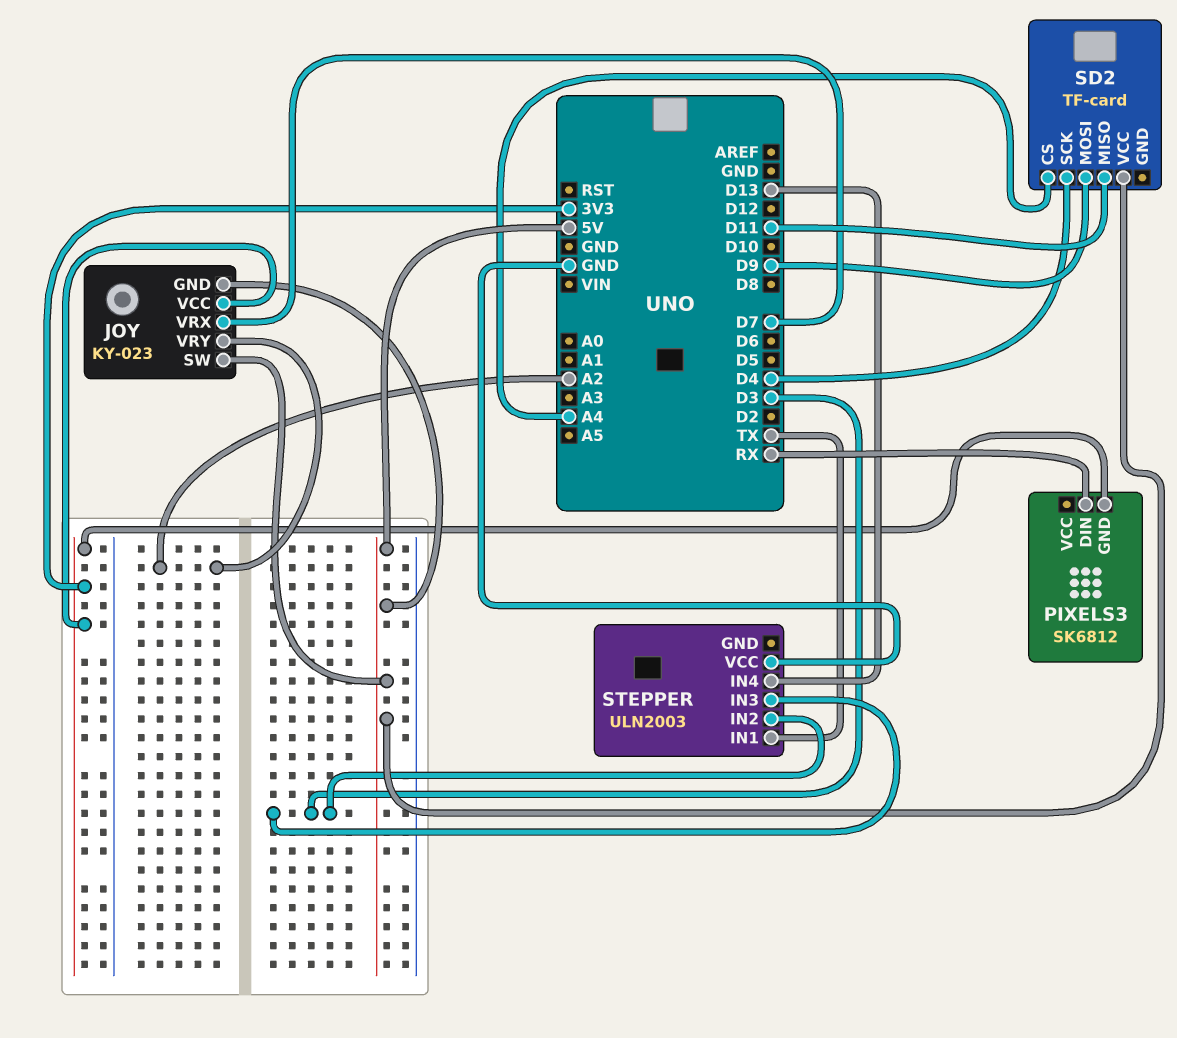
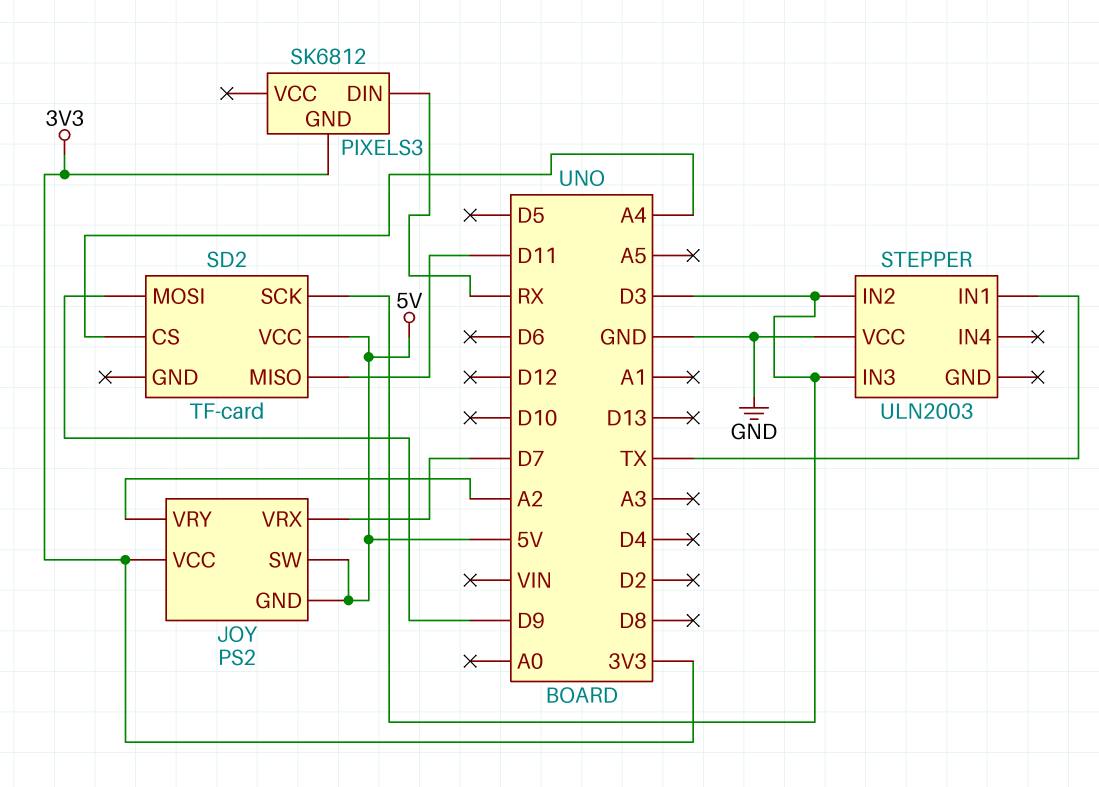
JOY: KY-023 -> PS2
SD2 pin SCK: D4 -> D3
STEPPER pin IN4: D13 -> none

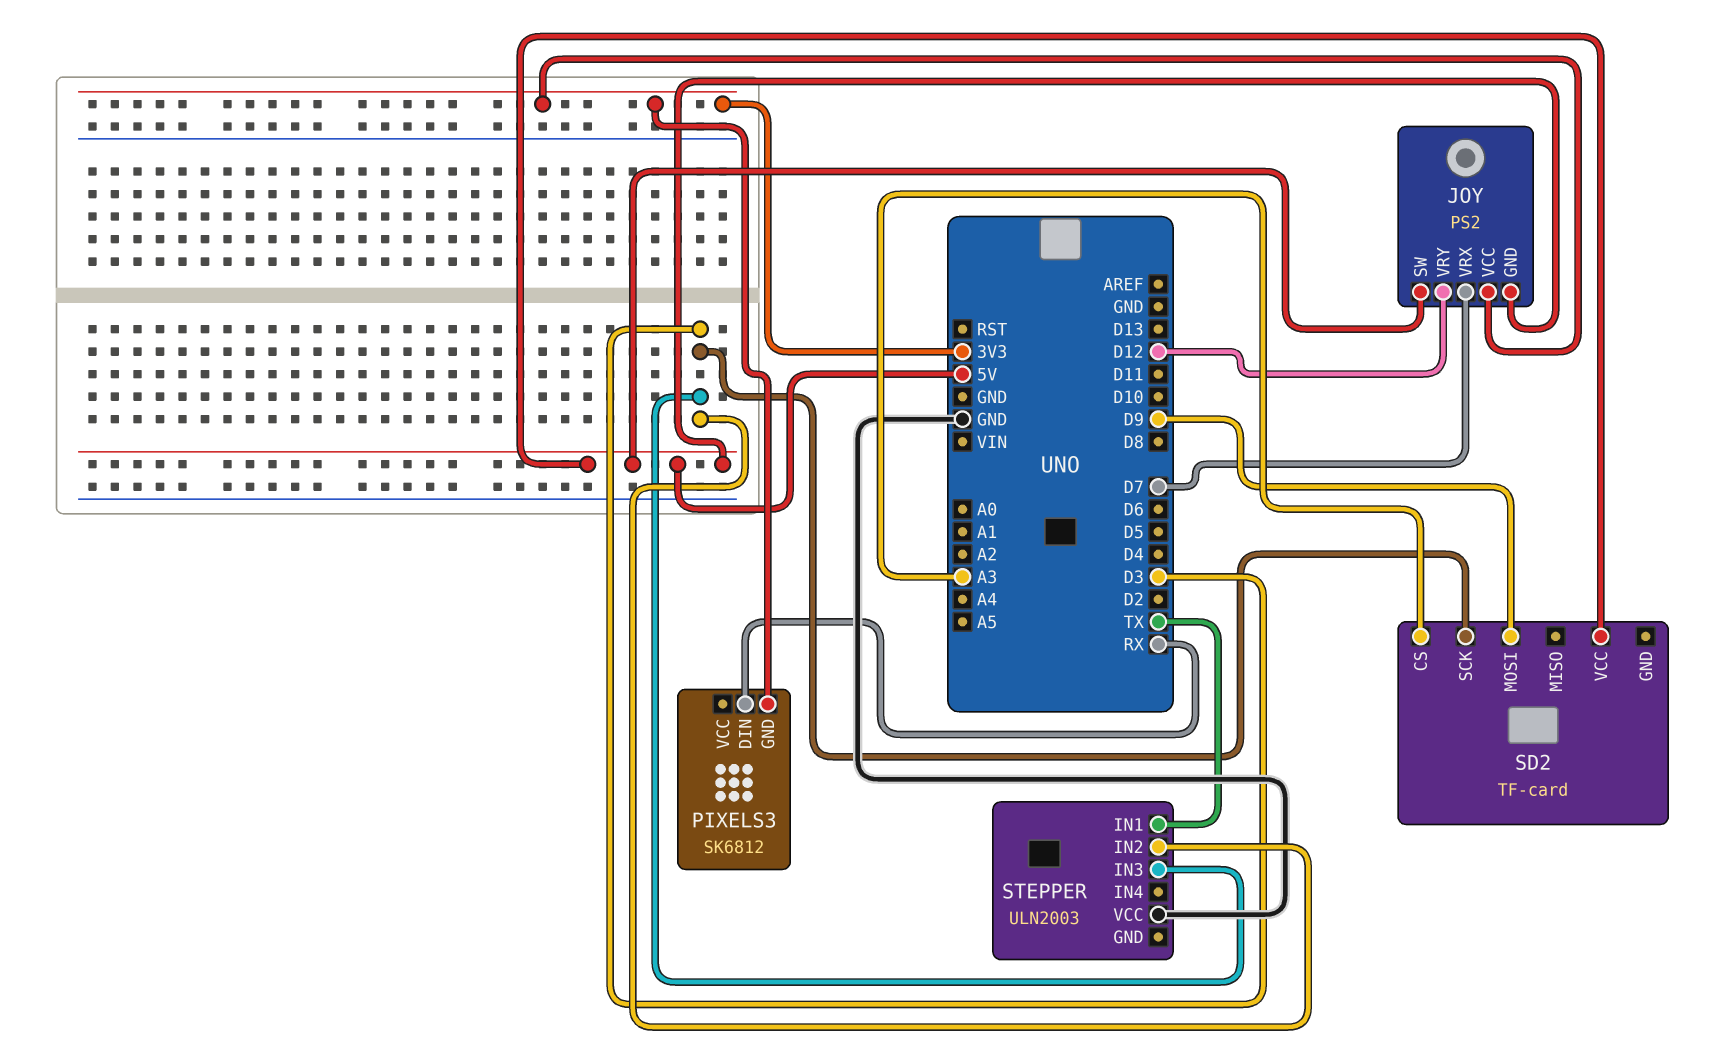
JOY pin VRY: A2 -> D12
SD2 pin CS: A4 -> A3
SD2 pin MISO: D11 -> none

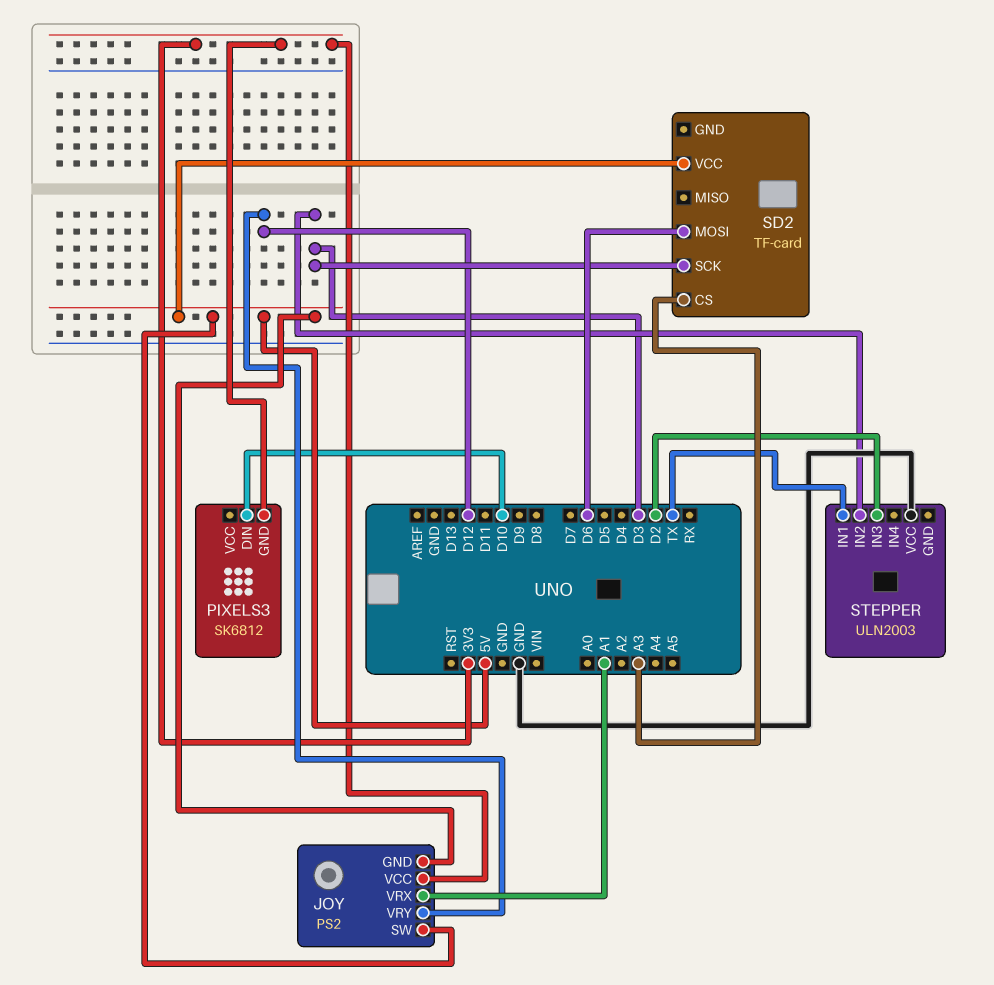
JOY pin VRX: D7 -> A1
PIXELS3 pin DIN: RX -> D10
SD2 pin MOSI: D9 -> D6
STEPPER pin IN3: D3 -> D2

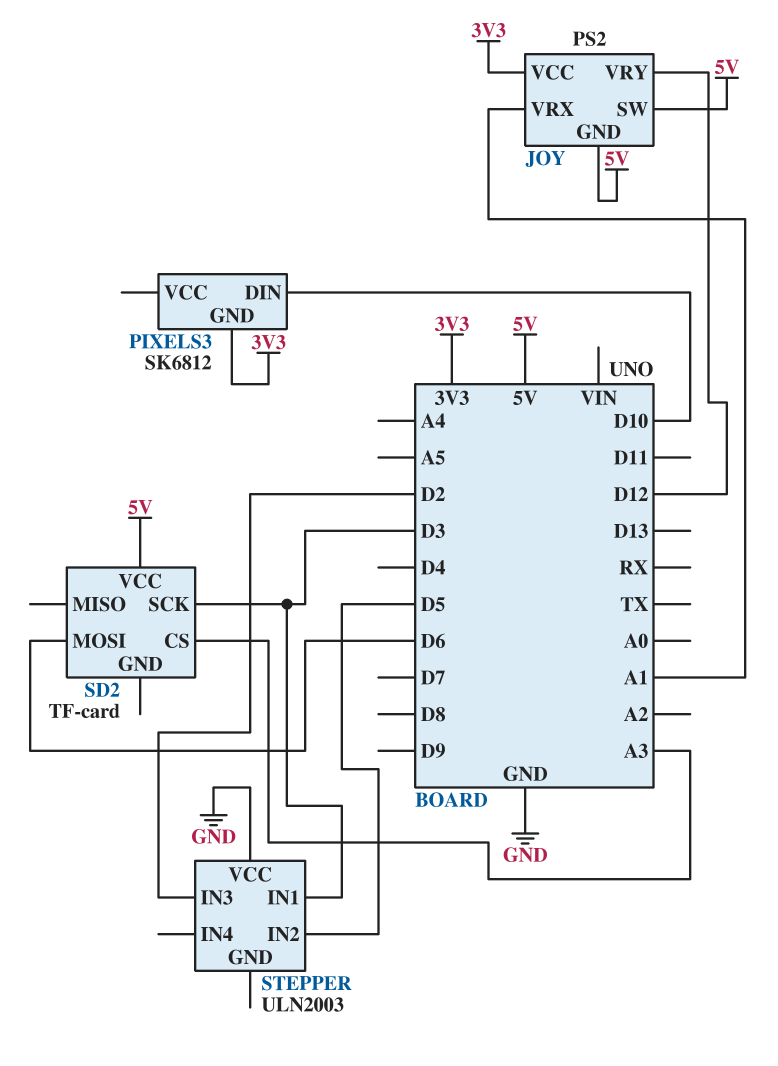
STEPPER pin IN1: TX -> D3
STEPPER pin IN2: D3 -> D5

